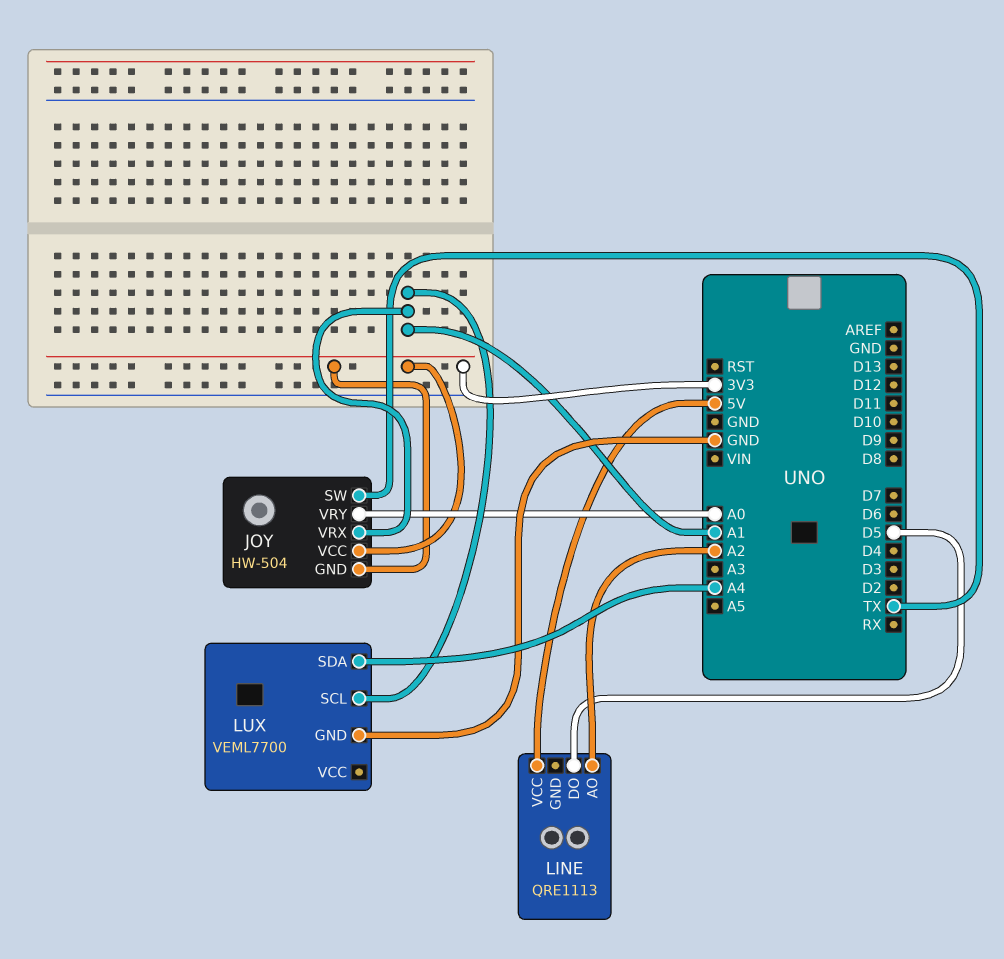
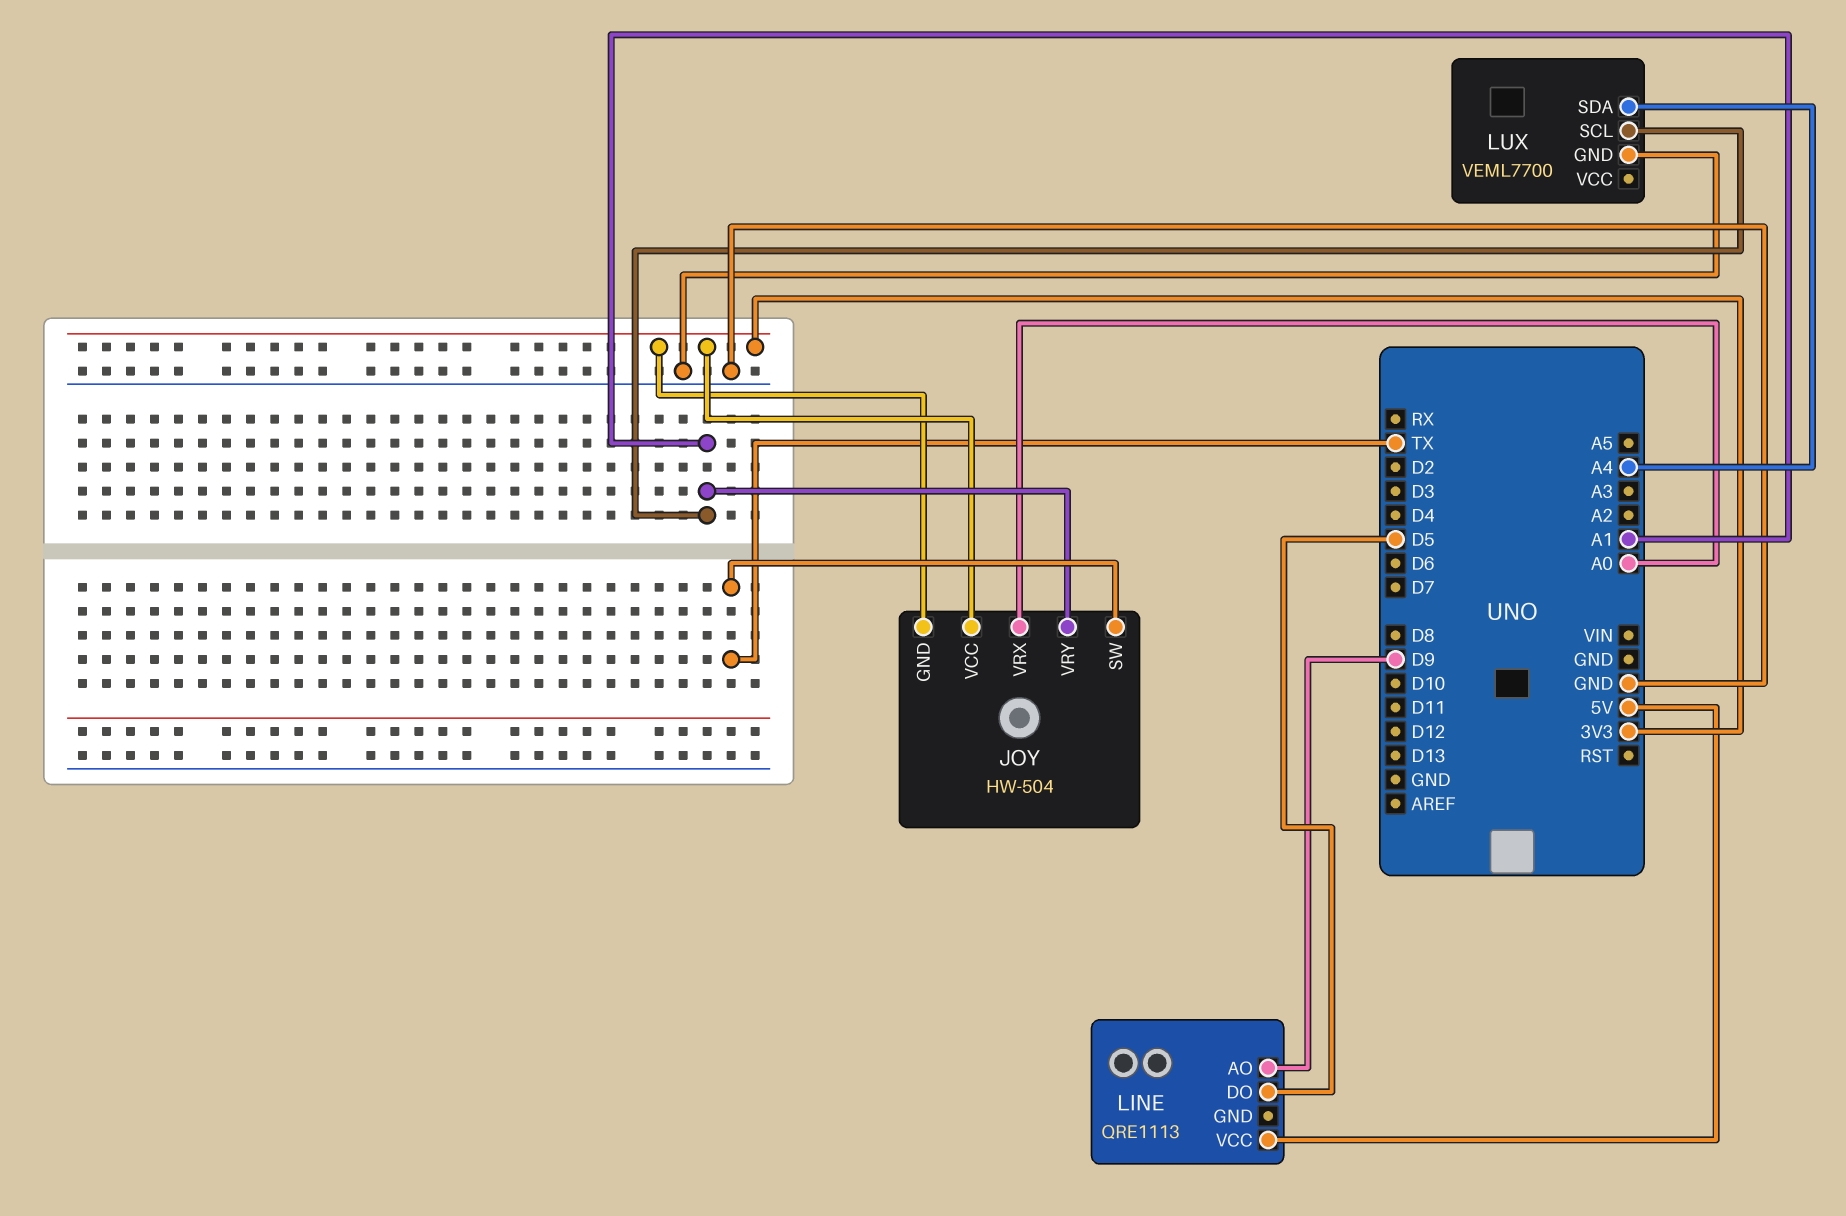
JOY pin VRX: A1 -> A0
JOY pin VRY: A0 -> A1
LINE pin AO: A2 -> D9

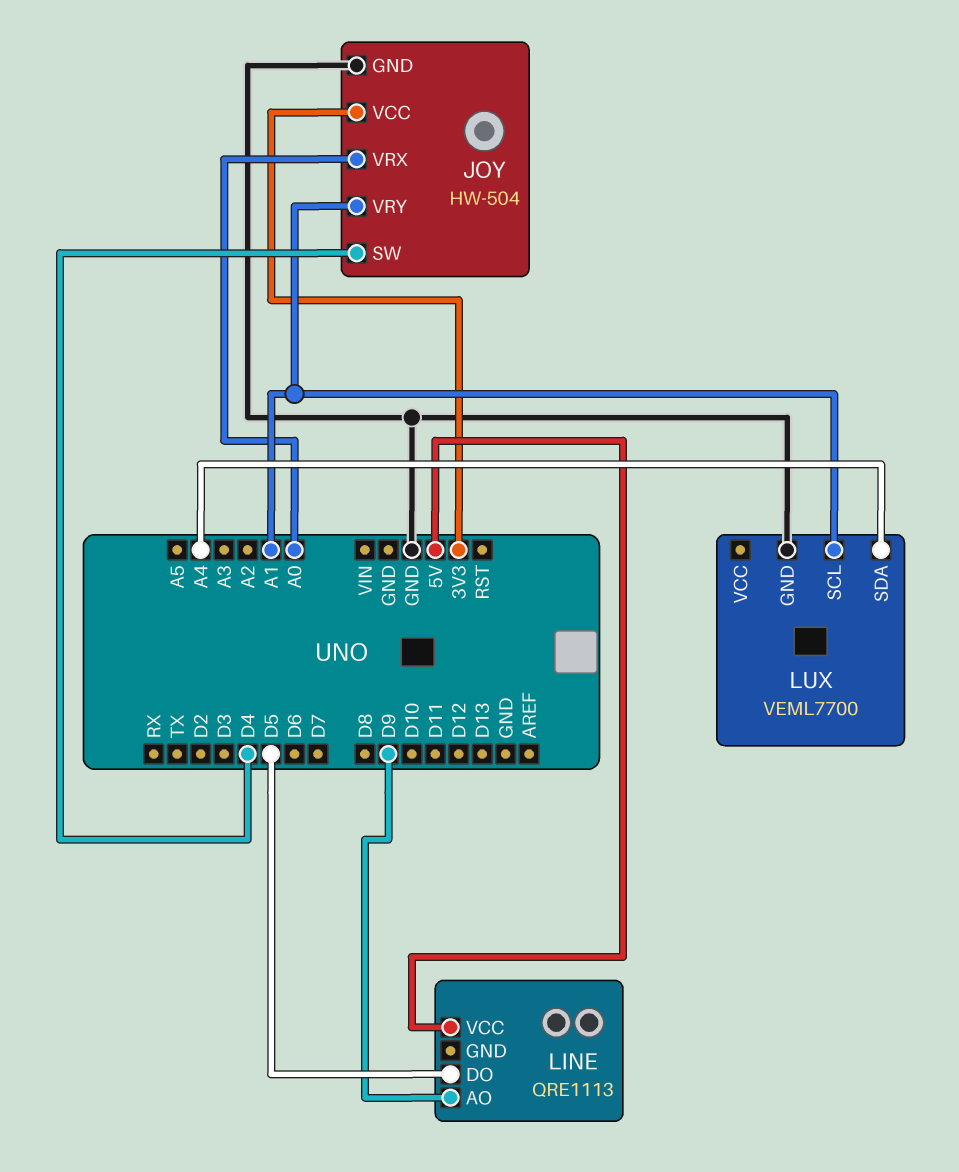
JOY pin GND: 3V3 -> GND
JOY pin SW: TX -> D4

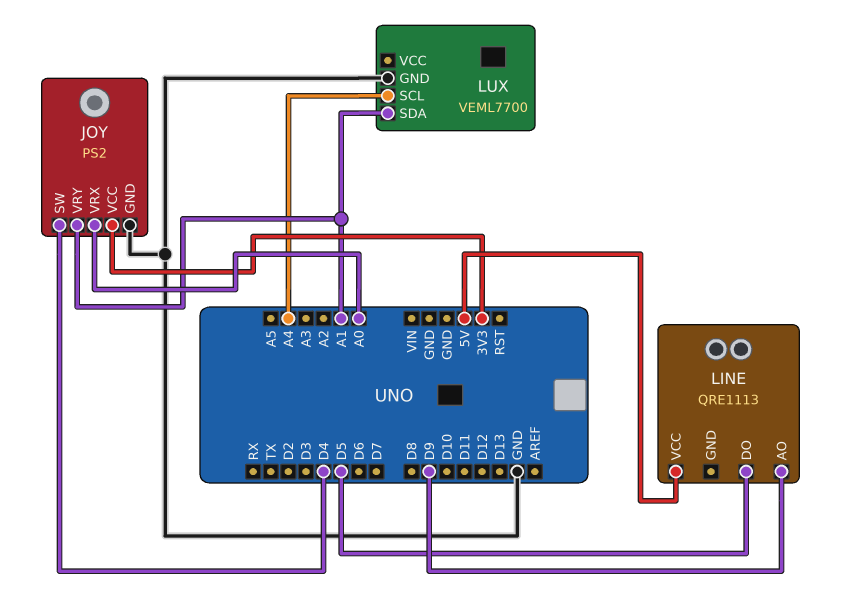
JOY: HW-504 -> PS2
LUX pin SCL: A1 -> A4
LUX pin SDA: A4 -> A1

